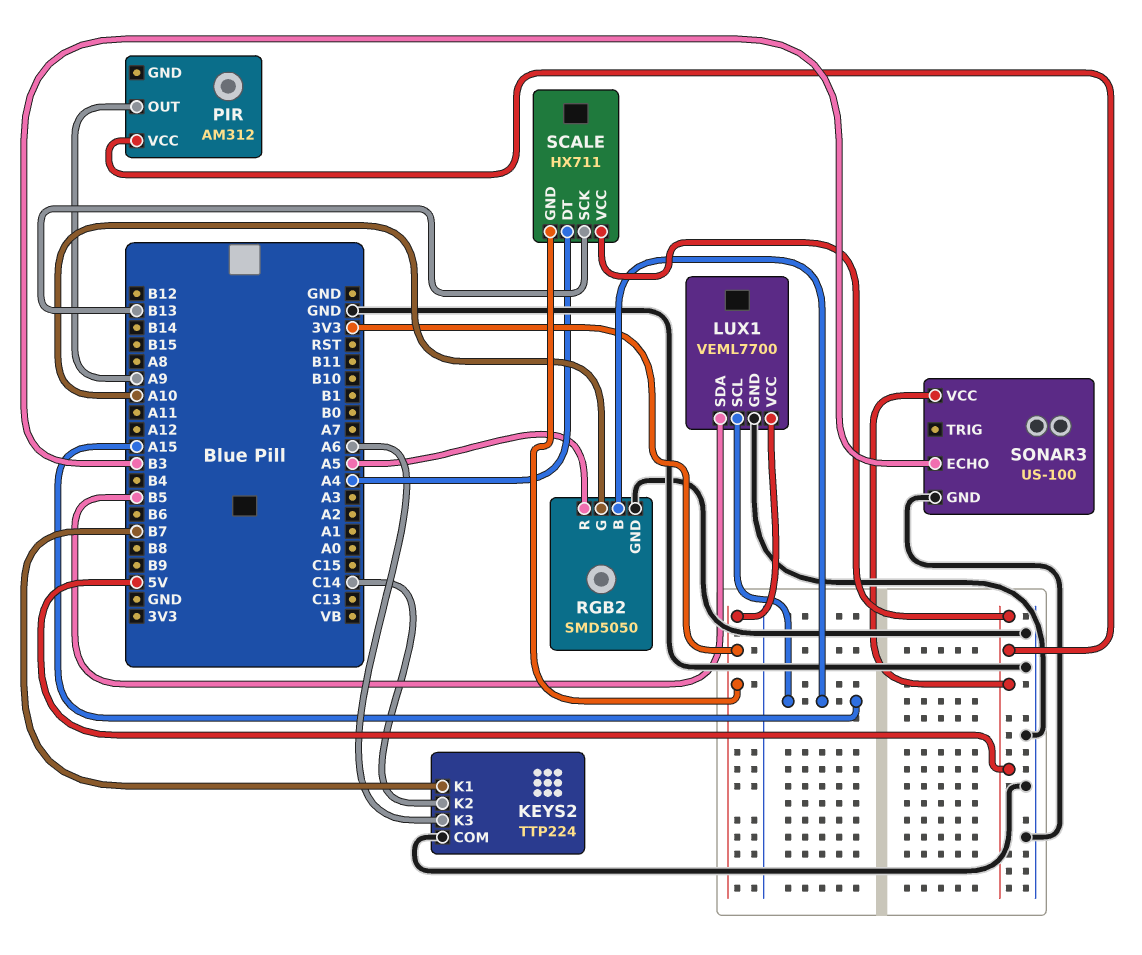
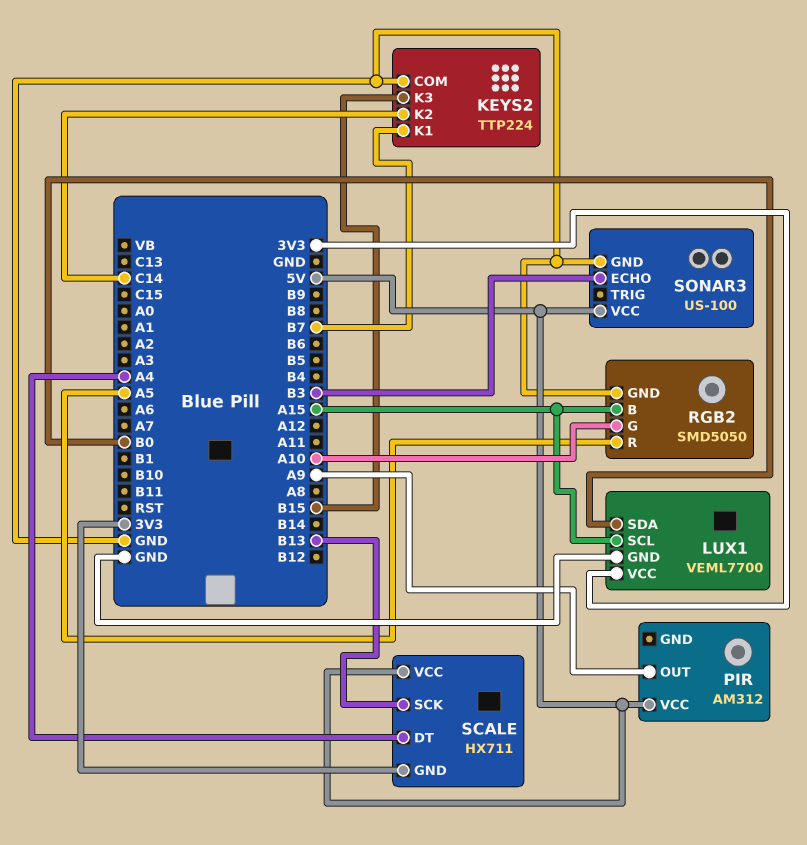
KEYS2 pin K3: A6 -> B15
LUX1 pin SDA: B5 -> B0

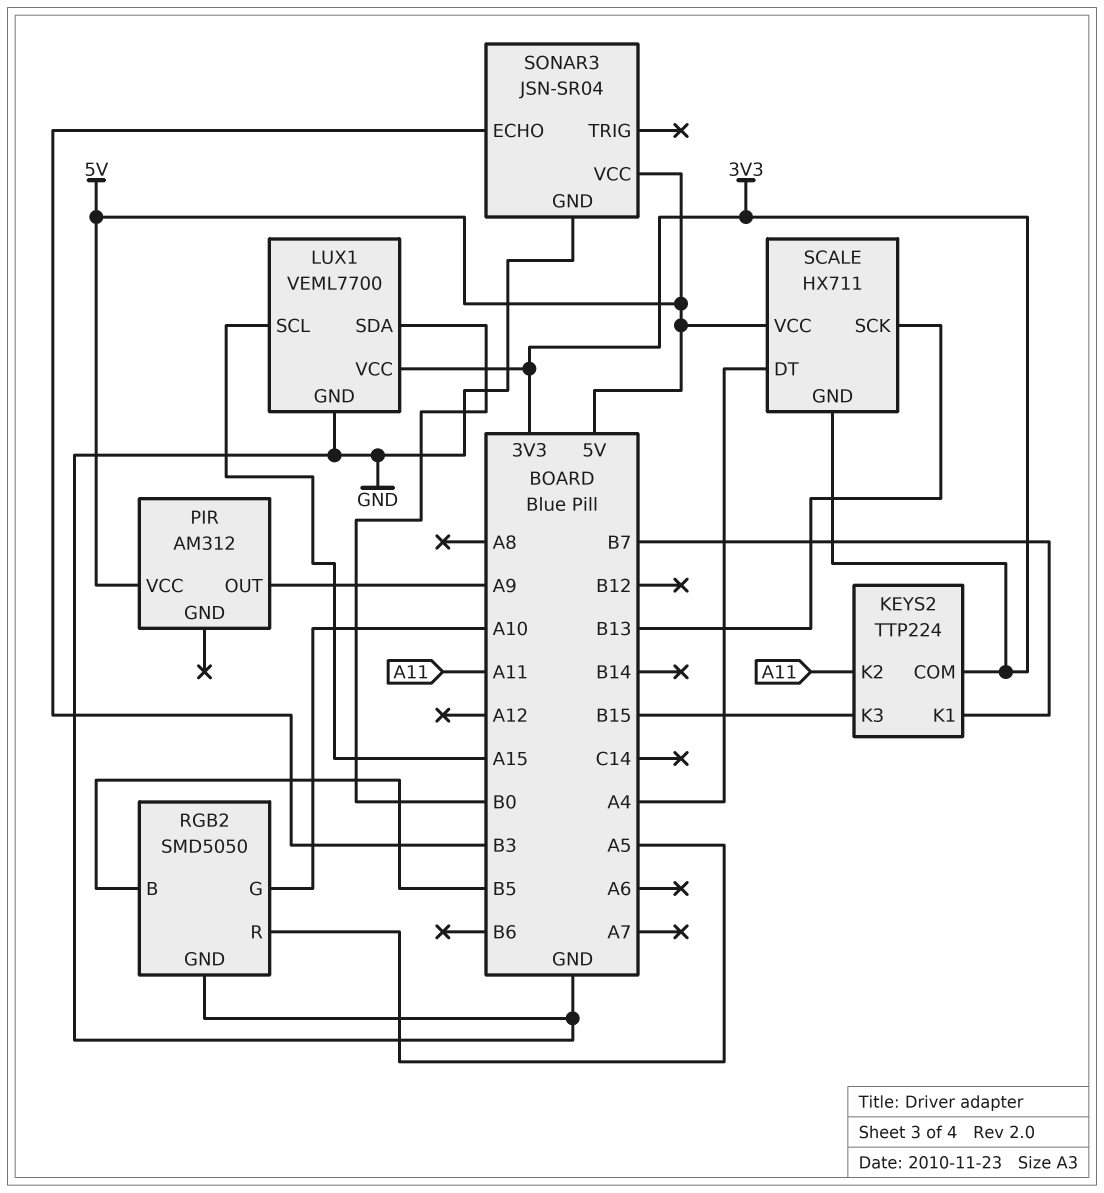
KEYS2 pin COM: GND -> 3V3
KEYS2 pin K2: C14 -> A11
RGB2 pin B: A15 -> B5
SONAR3: US-100 -> JSN-SR04

